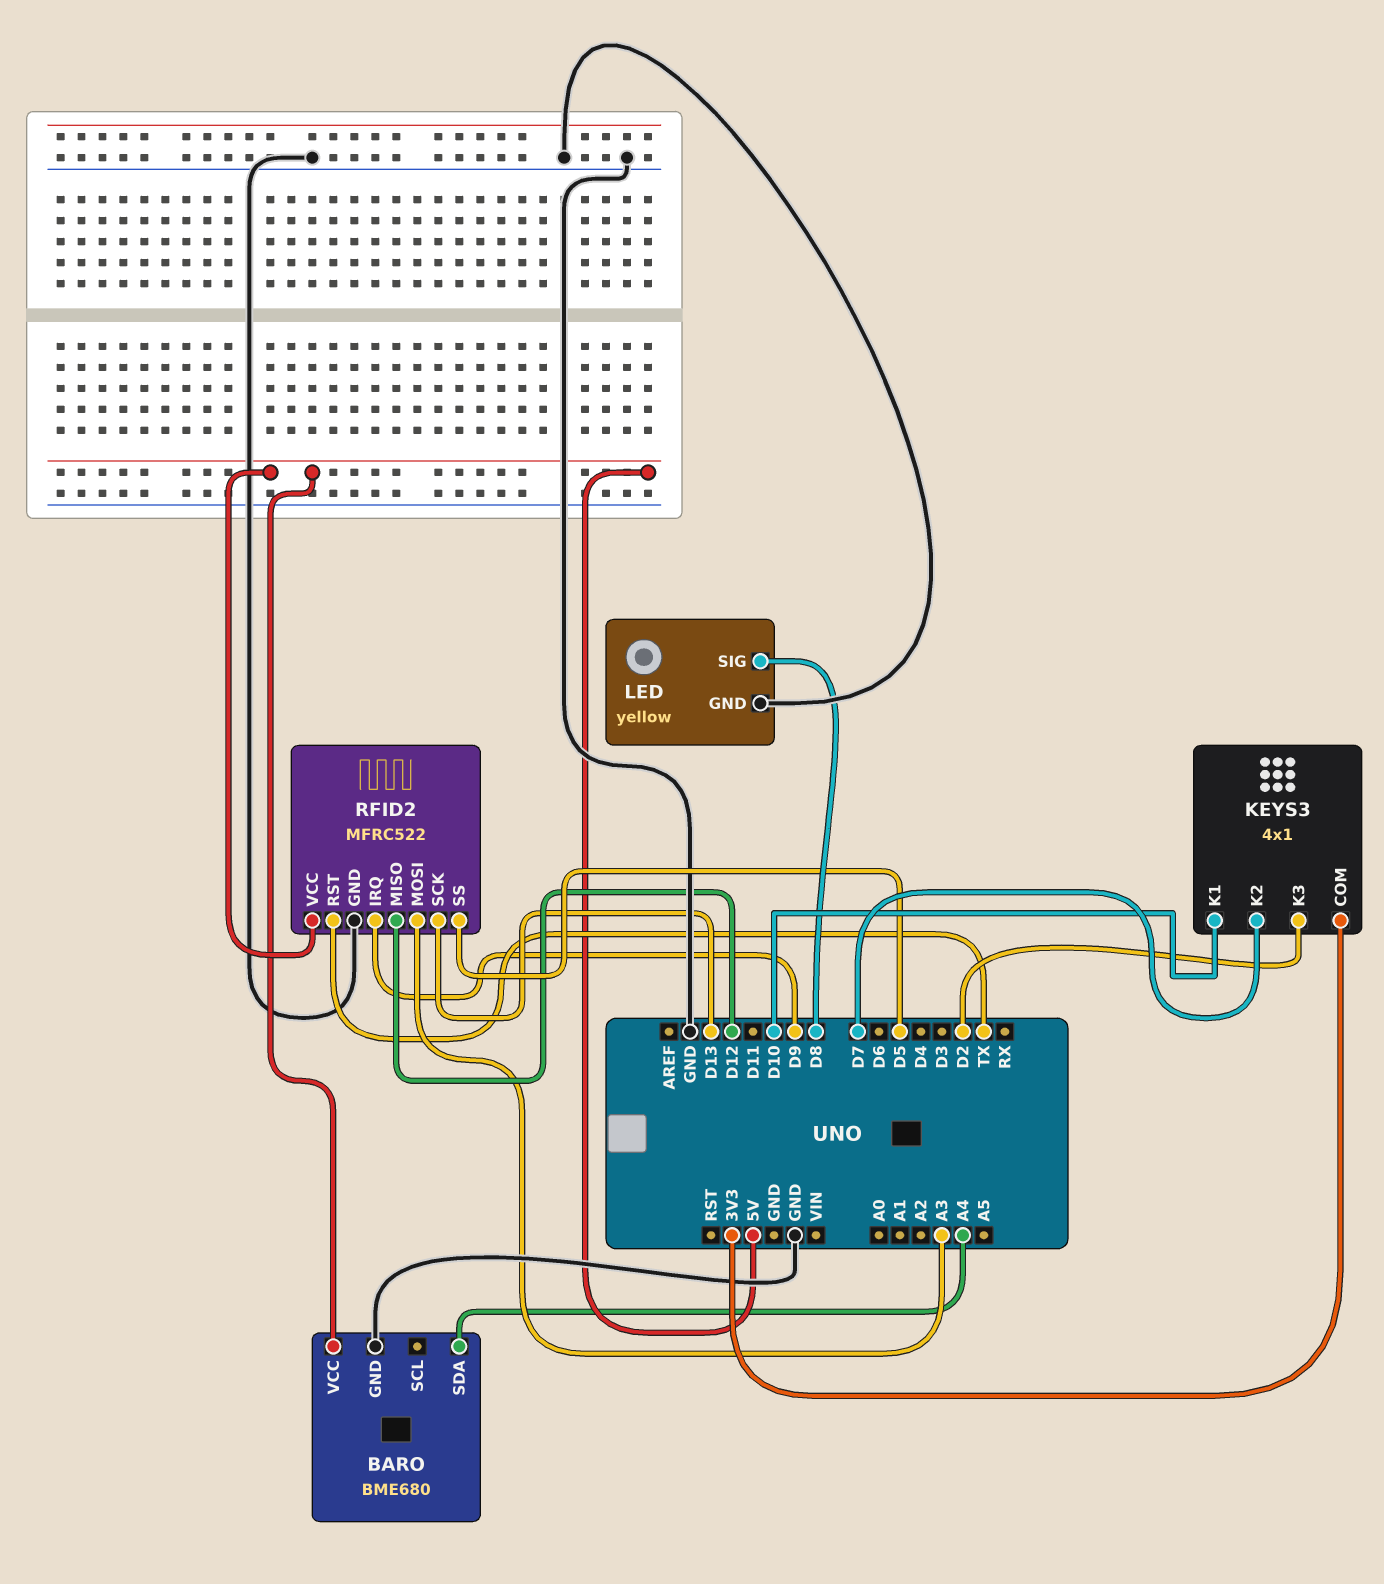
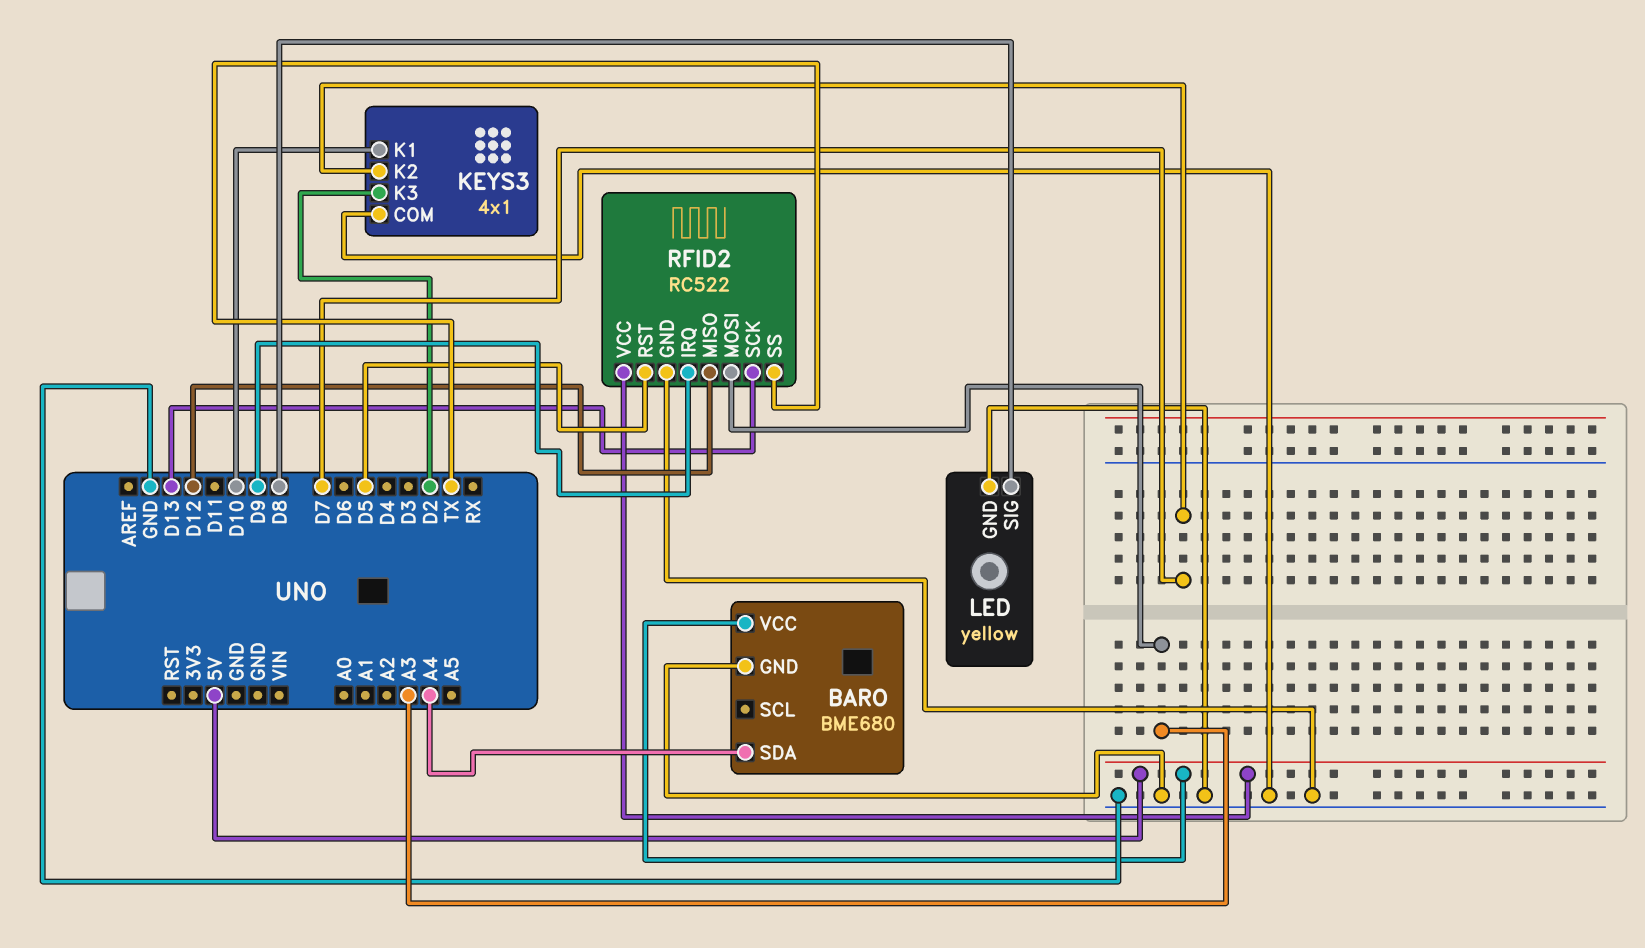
KEYS3 pin COM: 3V3 -> GND
RFID2: MFRC522 -> RC522
RFID2 pin RST: TX -> D5
RFID2 pin SS: D5 -> TX

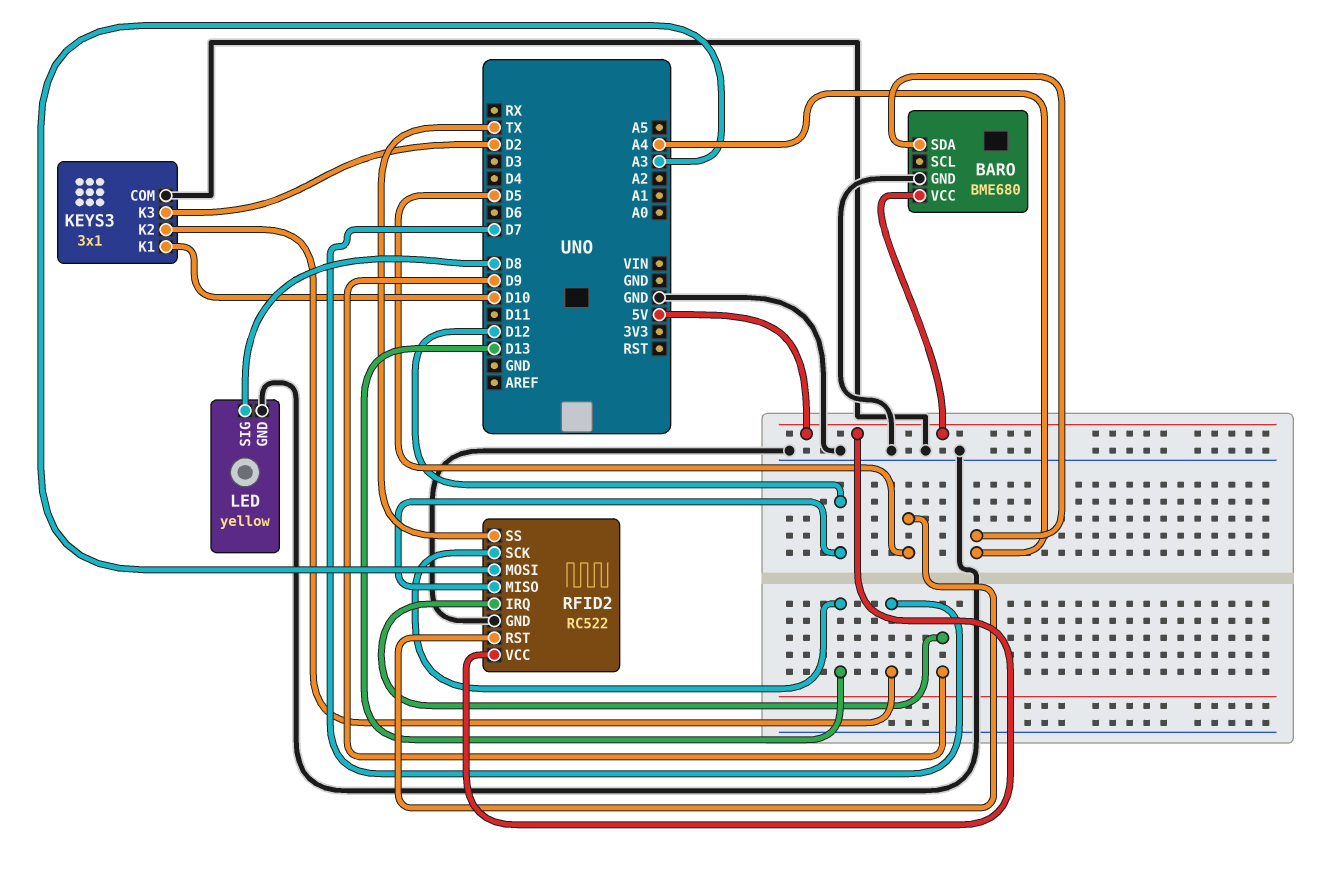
KEYS3: 4x1 -> 3x1

